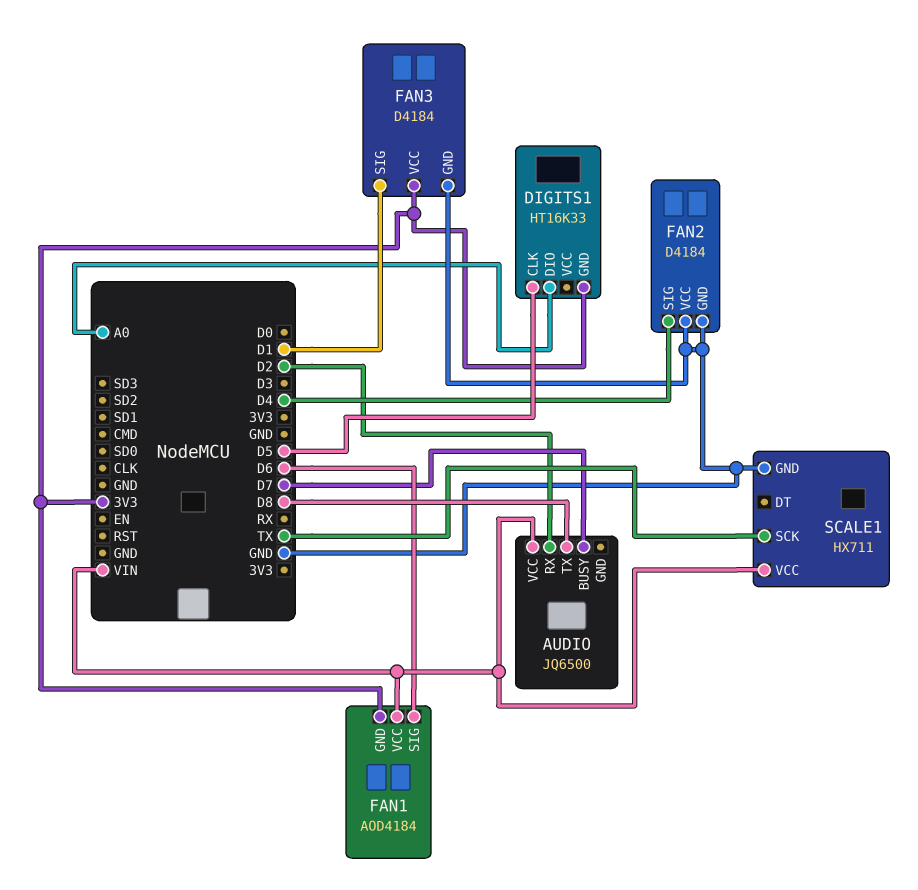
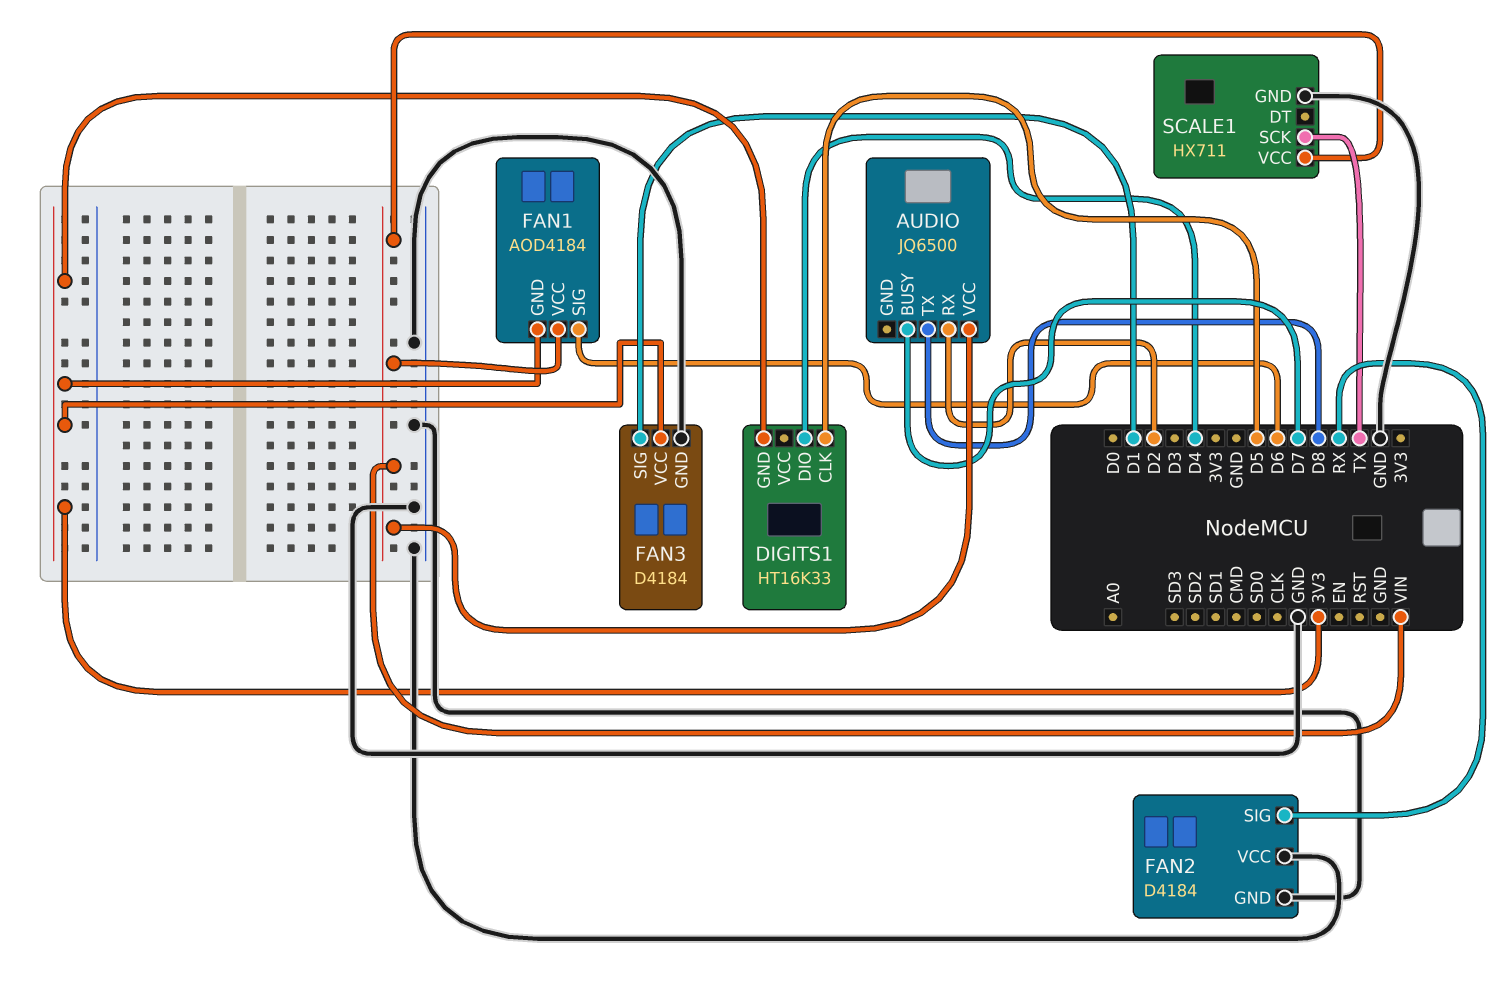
DIGITS1 pin DIO: A0 -> D4
FAN2 pin SIG: D4 -> RX

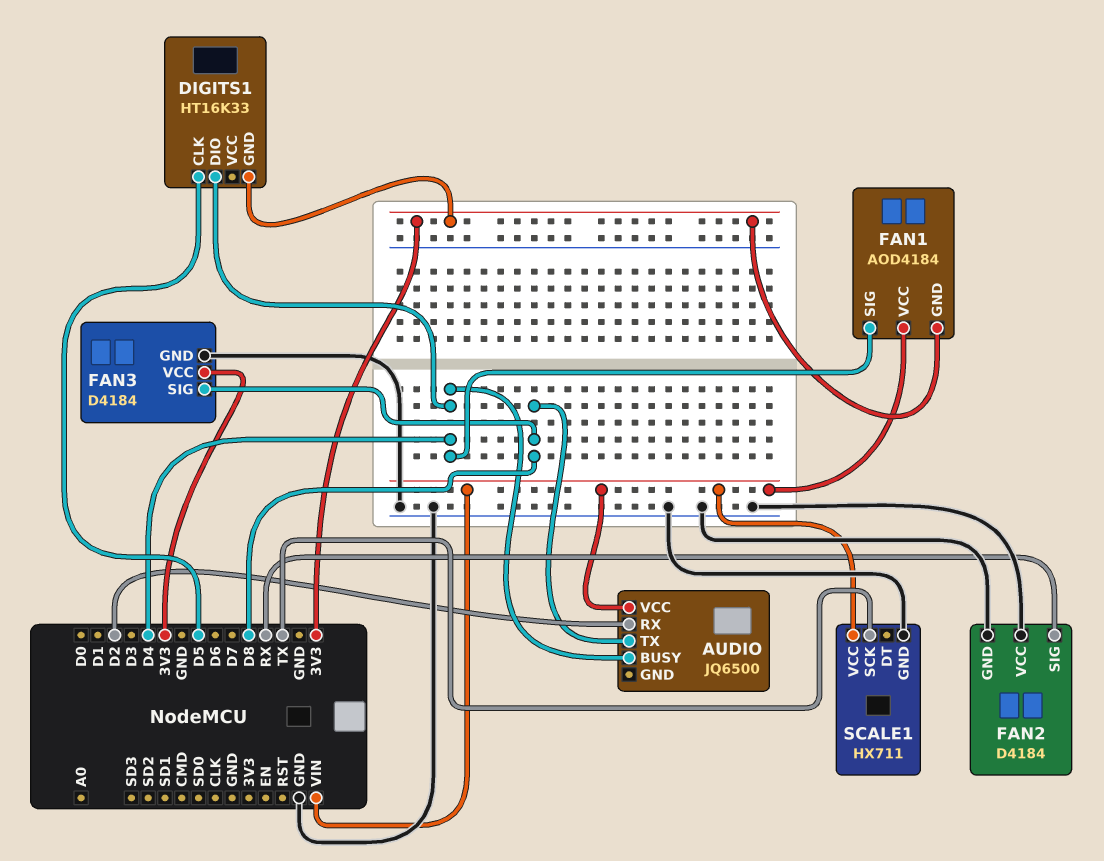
AUDIO pin BUSY: D7 -> D4
FAN1 pin SIG: D6 -> D4
FAN3 pin SIG: D1 -> D8

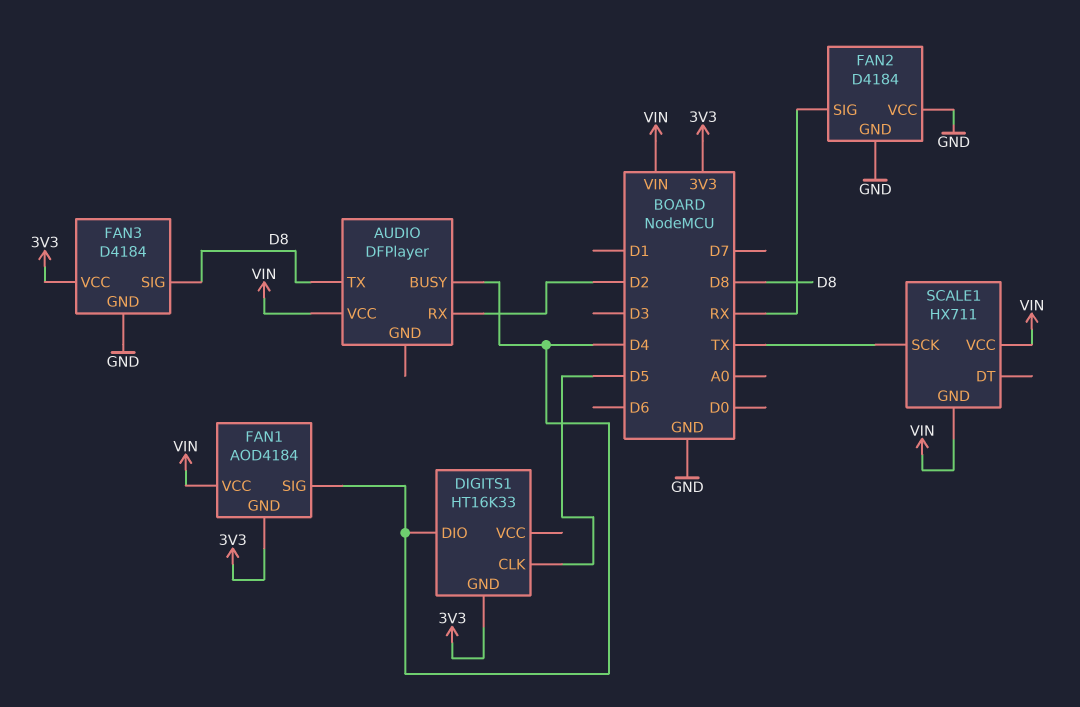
AUDIO: JQ6500 -> DFPlayer
SCALE1 pin GND: GND -> VIN

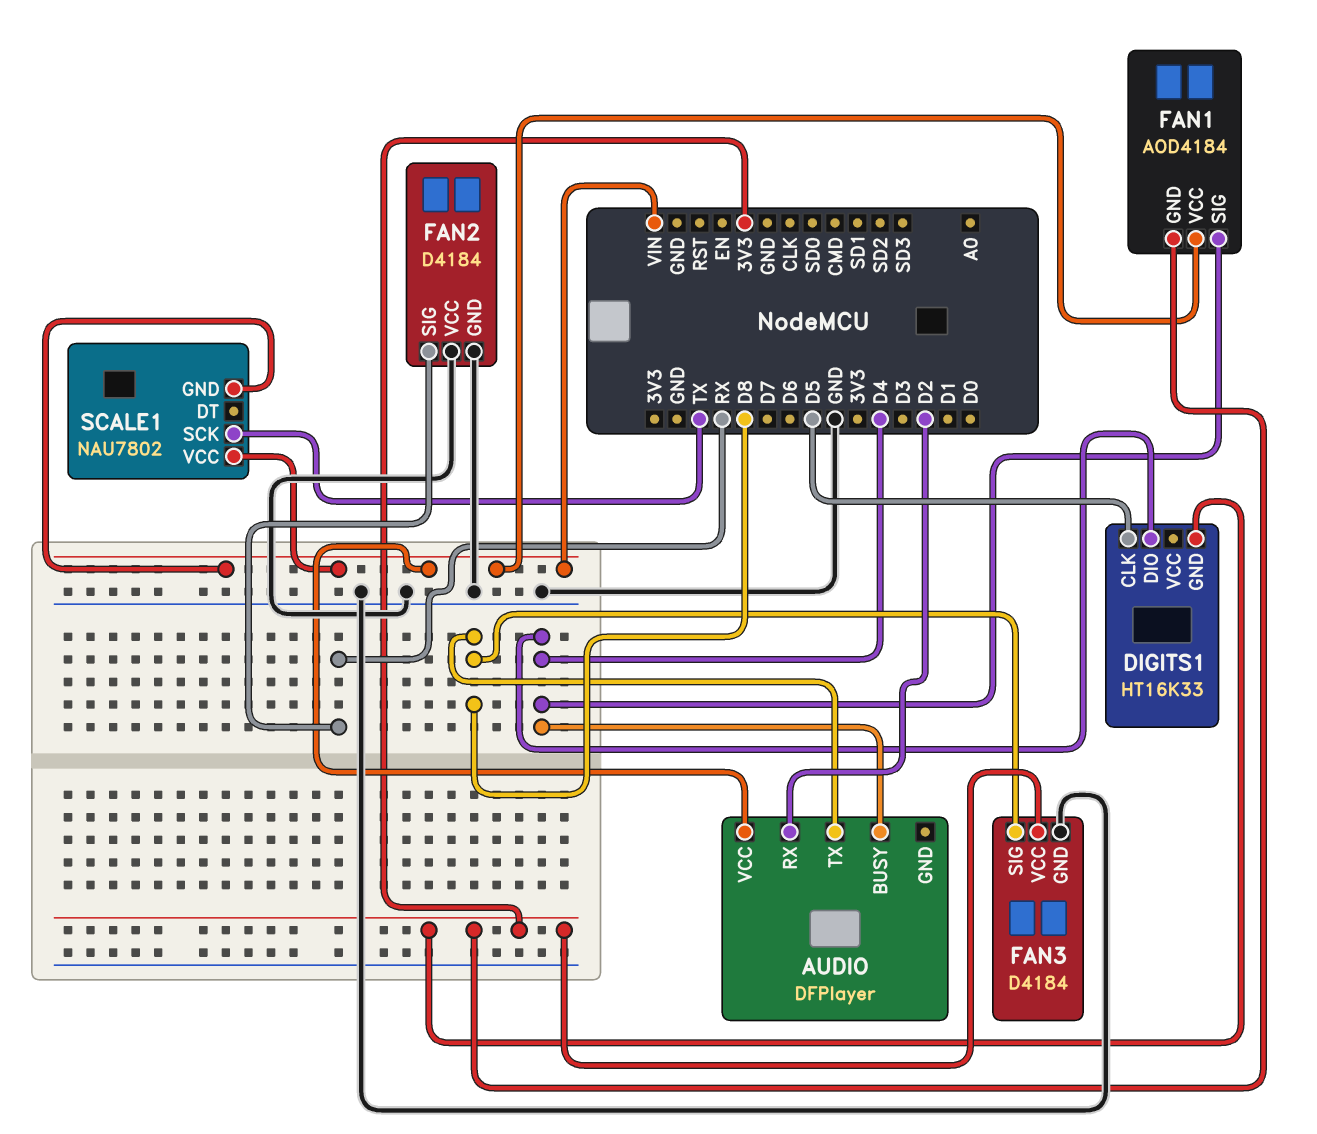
SCALE1: HX711 -> NAU7802

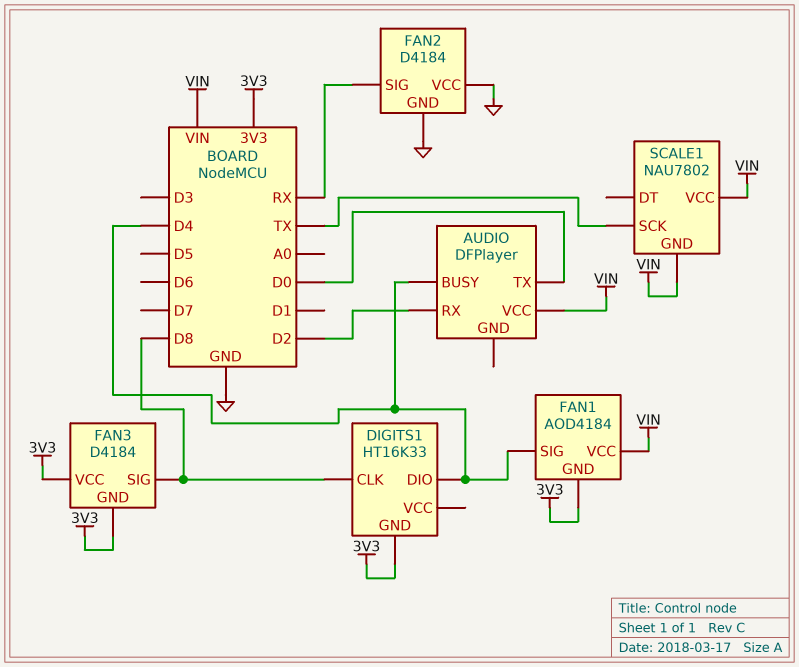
AUDIO pin TX: D8 -> D0
DIGITS1 pin CLK: D5 -> D8
FAN3 pin GND: GND -> 3V3

